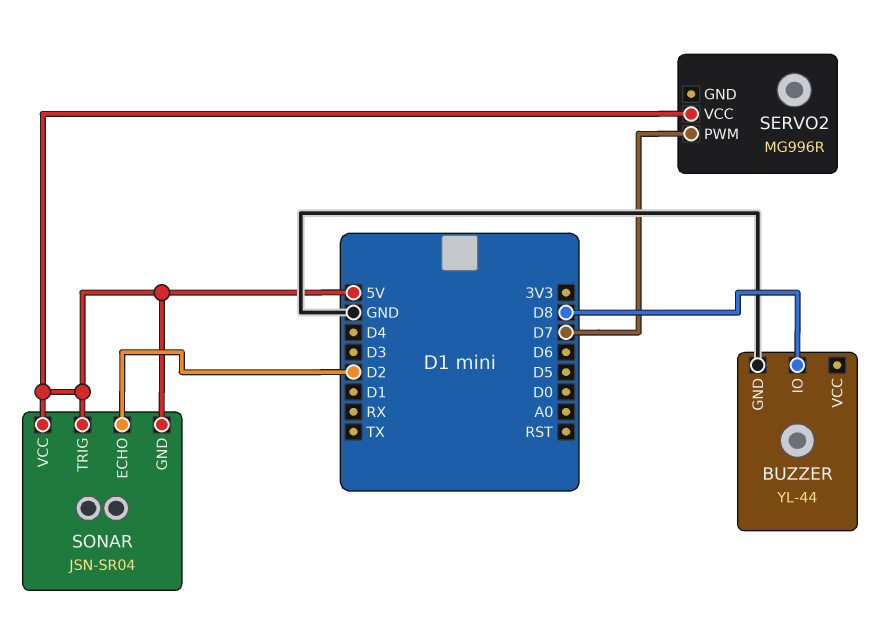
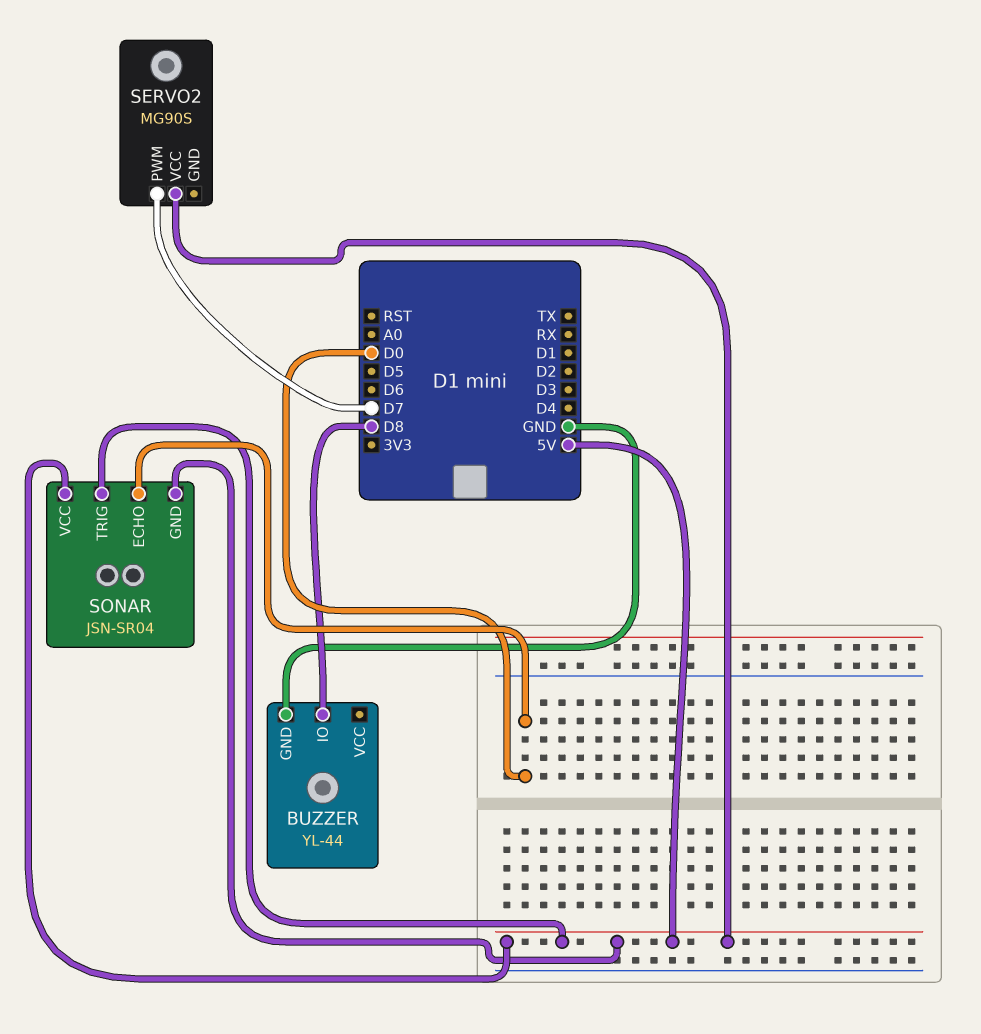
SERVO2: MG996R -> MG90S
SONAR pin ECHO: D2 -> D0

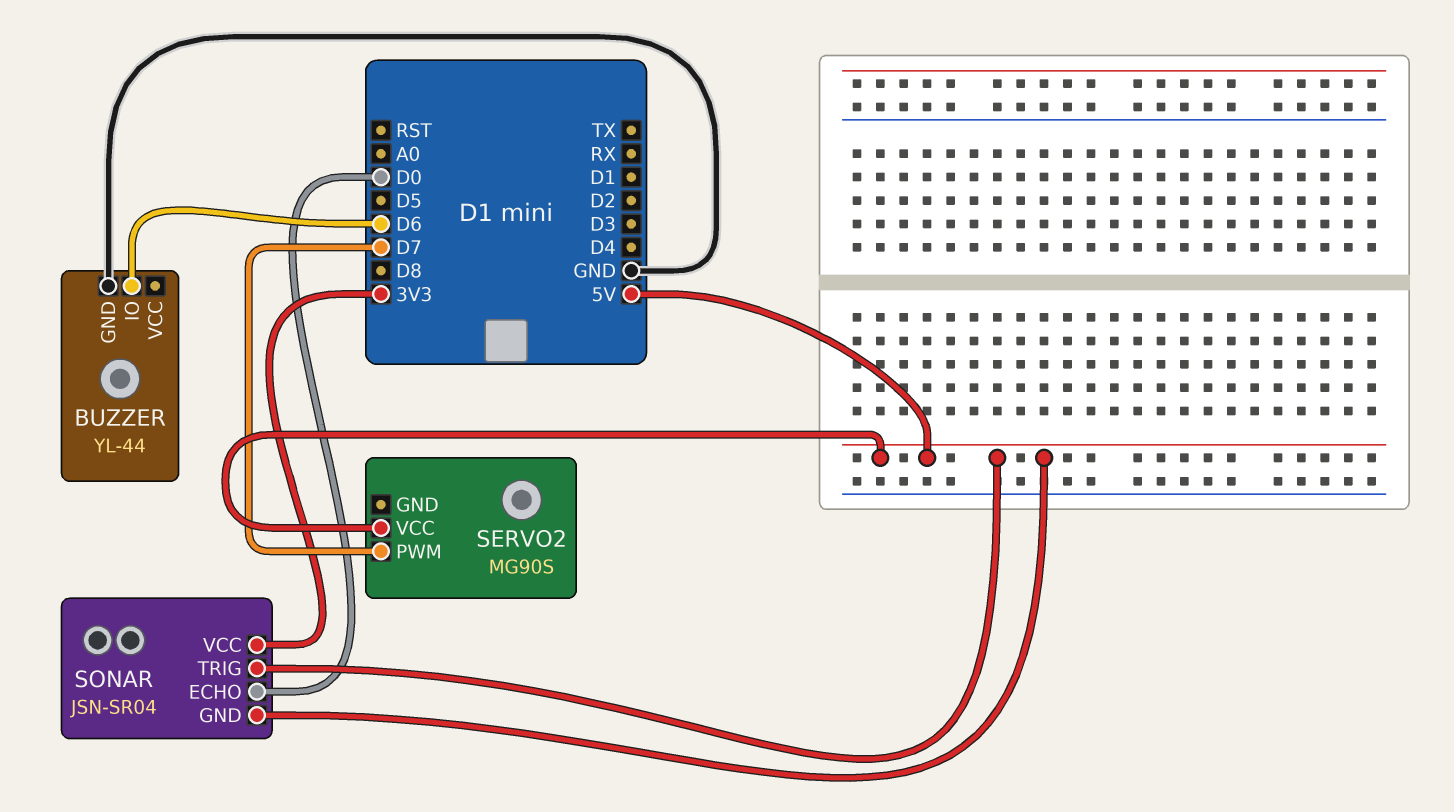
BUZZER pin IO: D8 -> D6
SONAR pin VCC: 5V -> 3V3

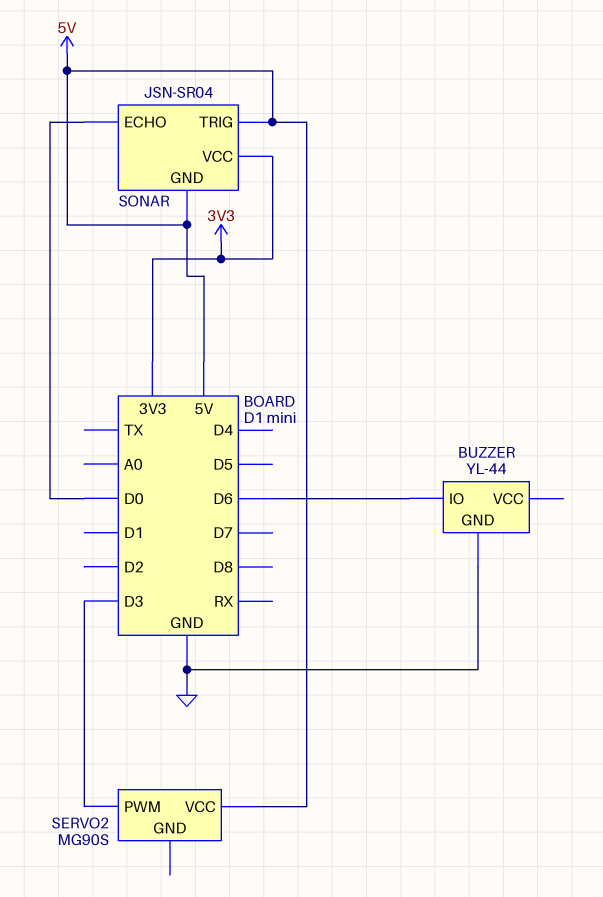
SERVO2 pin PWM: D7 -> D3

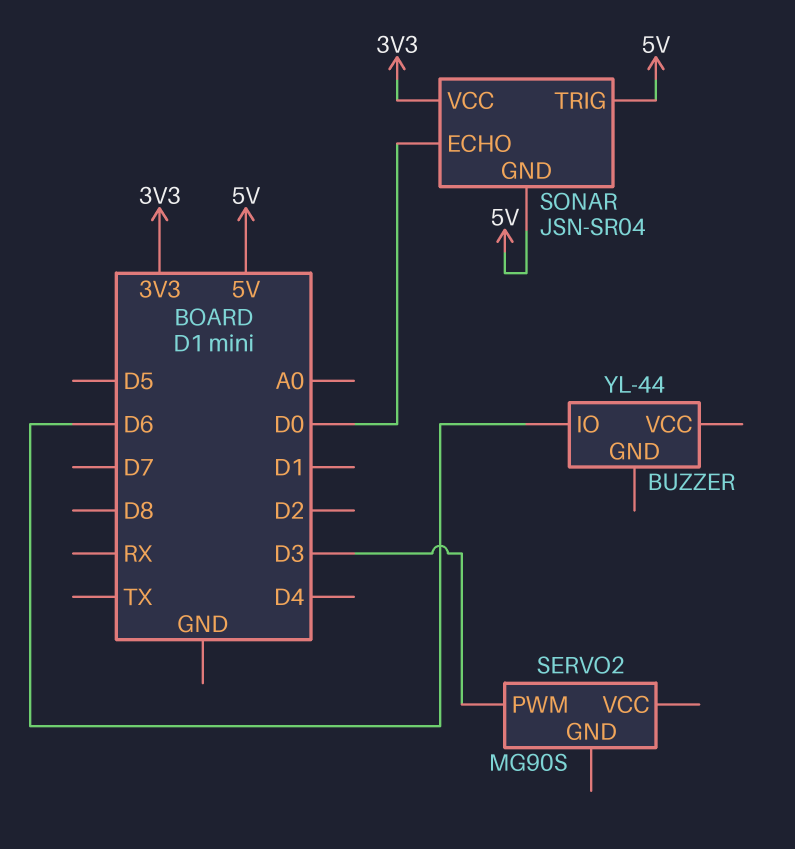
BUZZER pin GND: GND -> none
SERVO2 pin VCC: 5V -> none

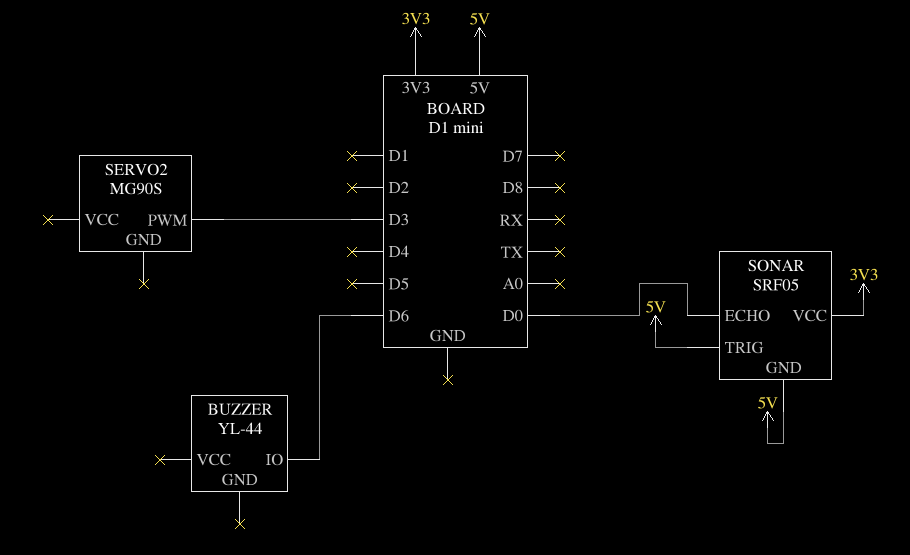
SONAR: JSN-SR04 -> SRF05

